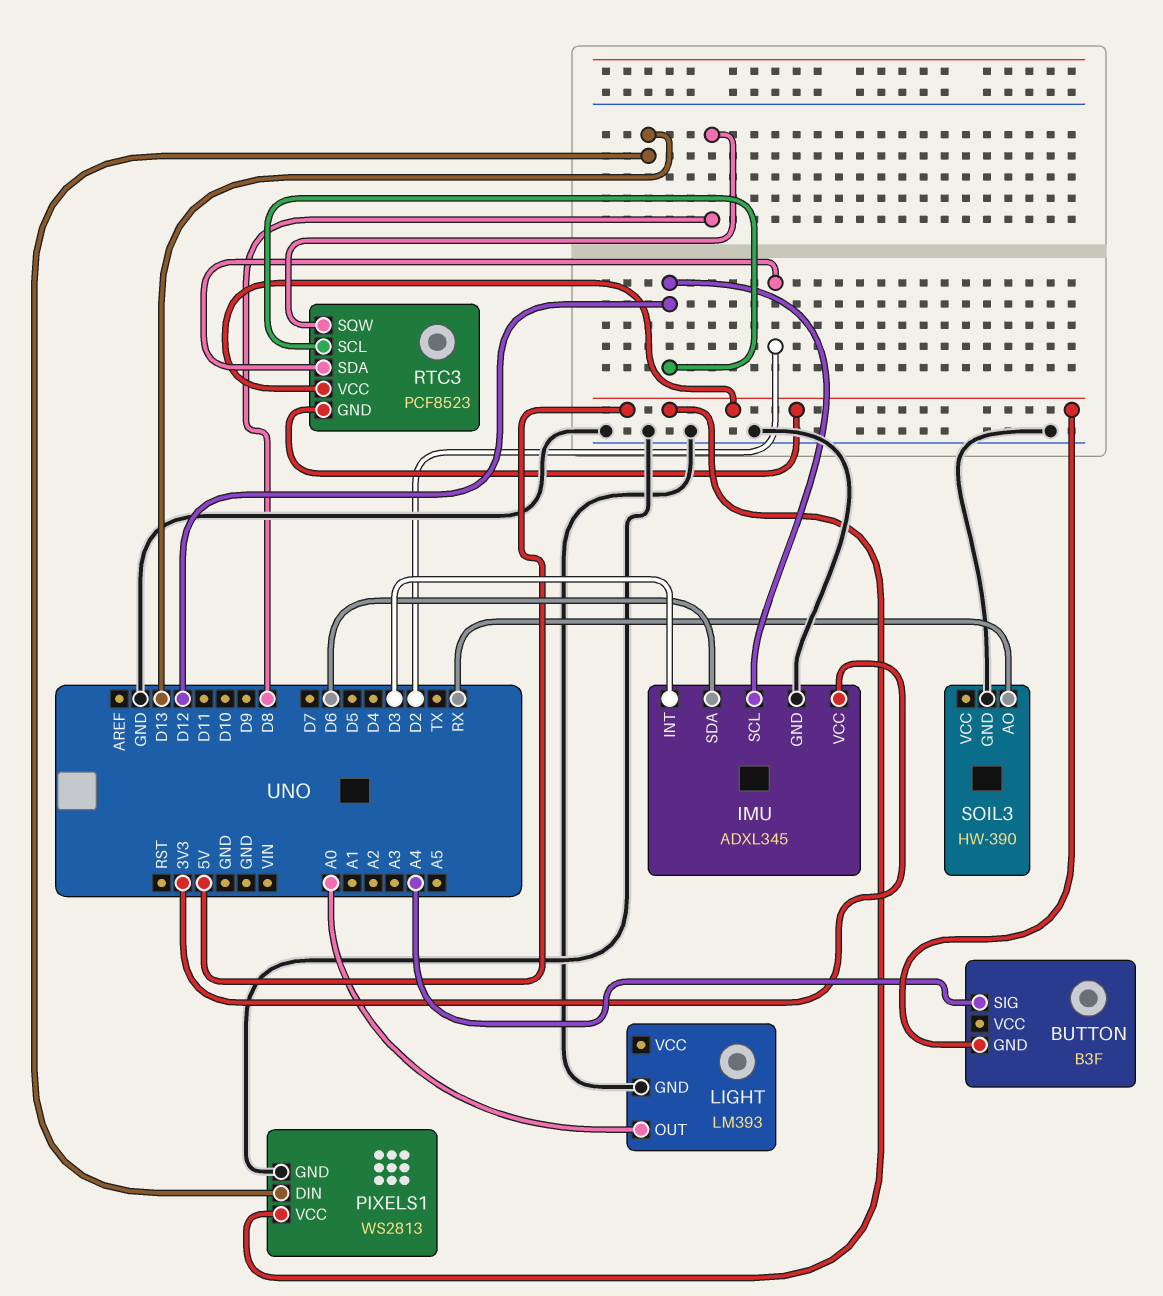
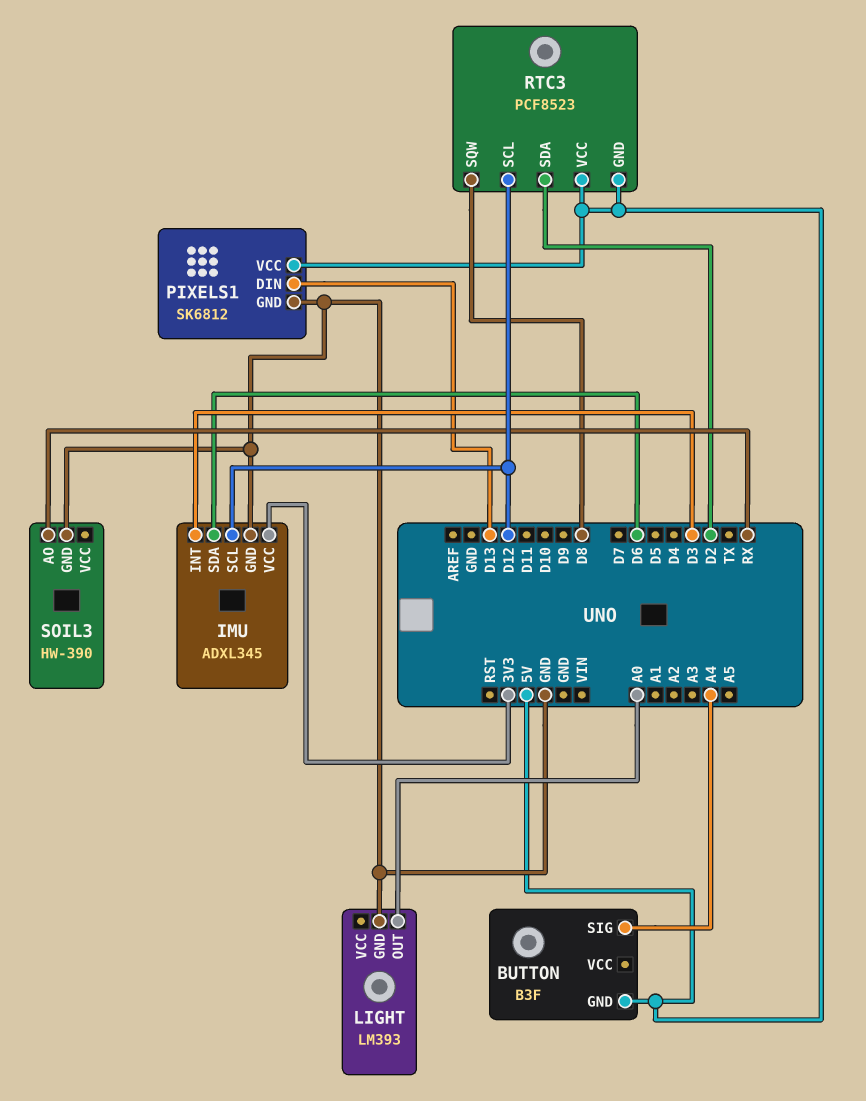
PIXELS1: WS2813 -> SK6812

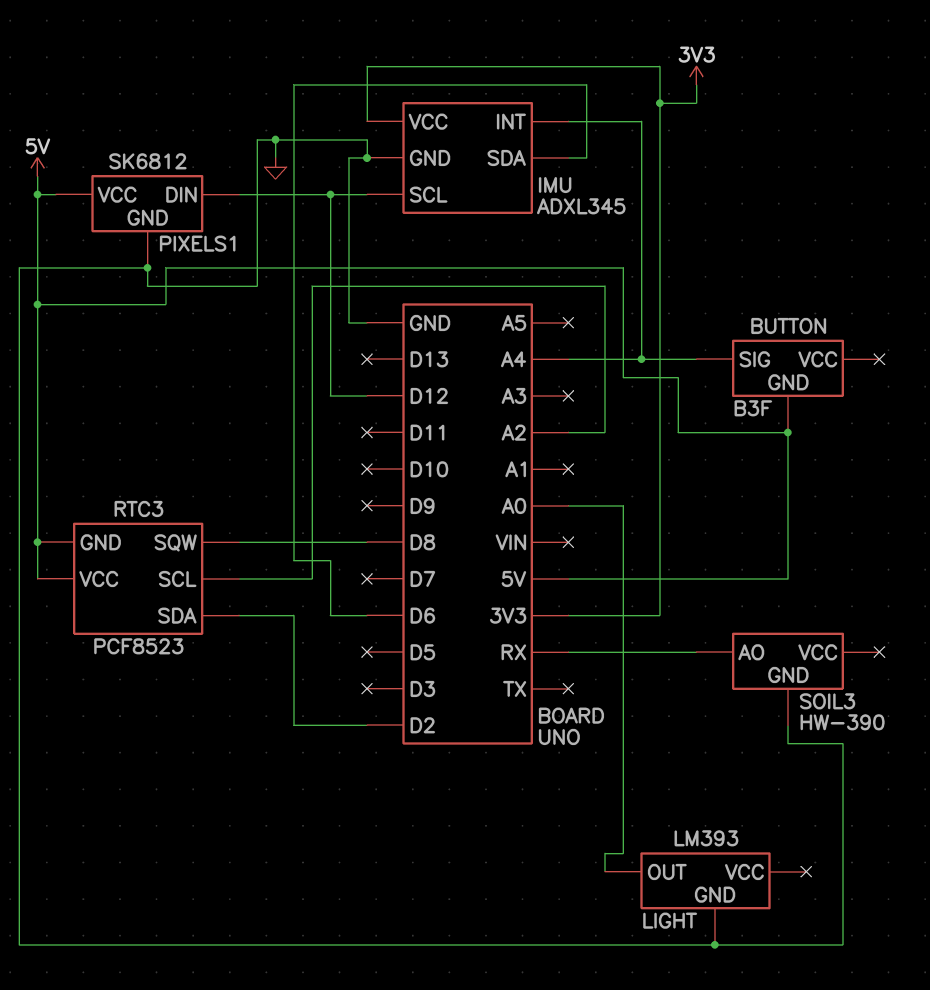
IMU pin INT: D3 -> A4
PIXELS1 pin DIN: D13 -> D12
RTC3 pin SCL: D12 -> A2

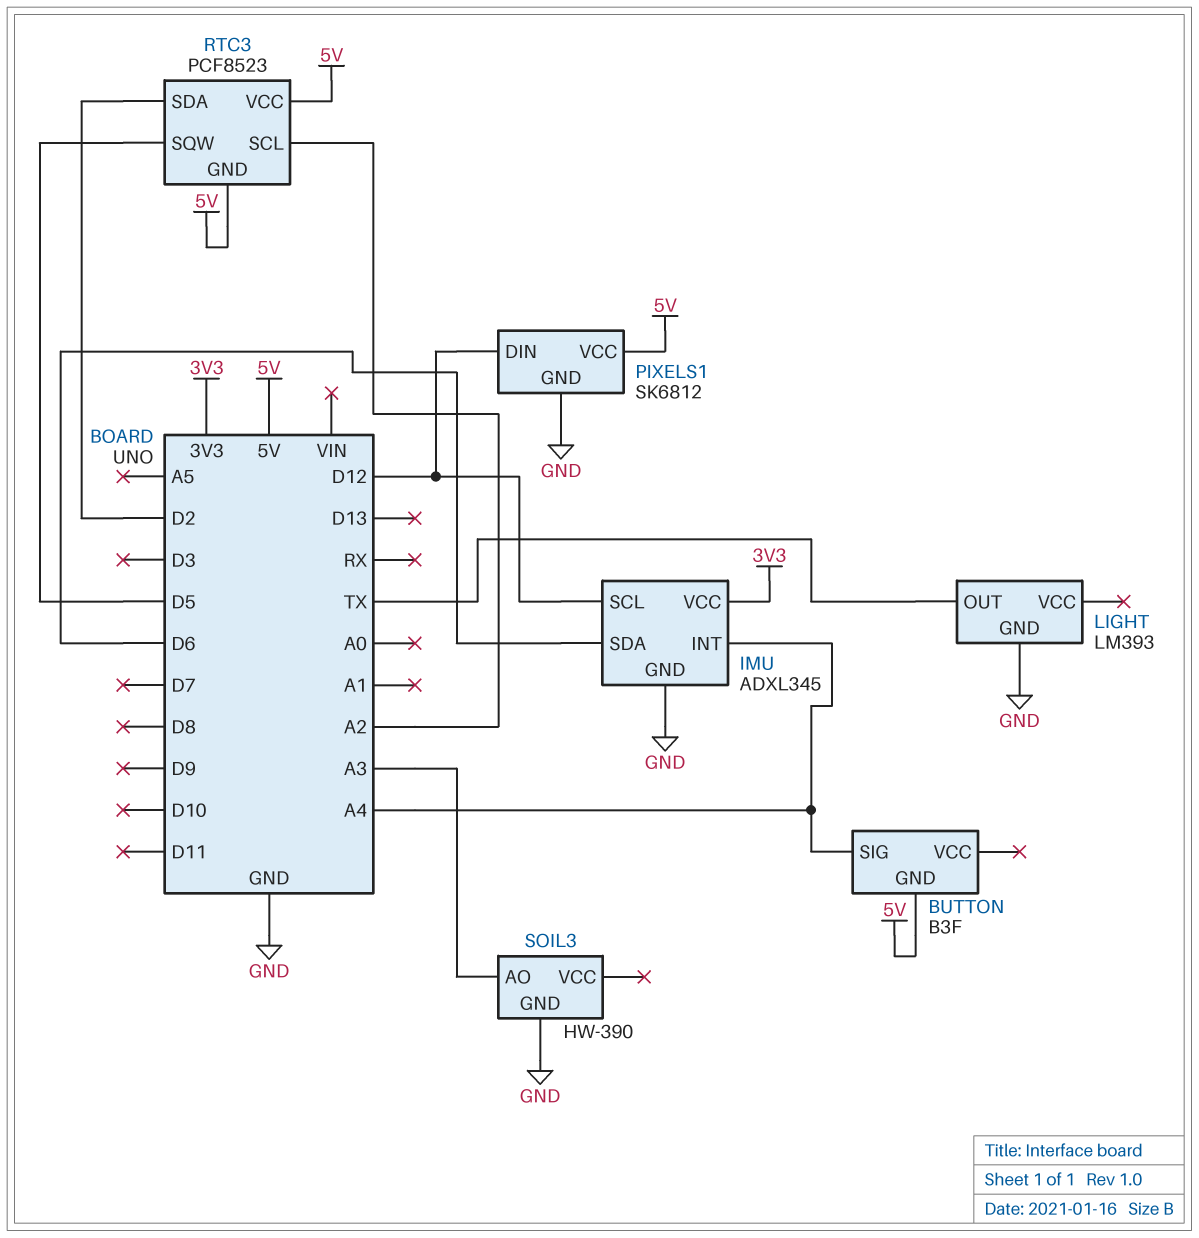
LIGHT pin OUT: A0 -> TX
RTC3 pin SQW: D8 -> D5
SOIL3 pin AO: RX -> A3

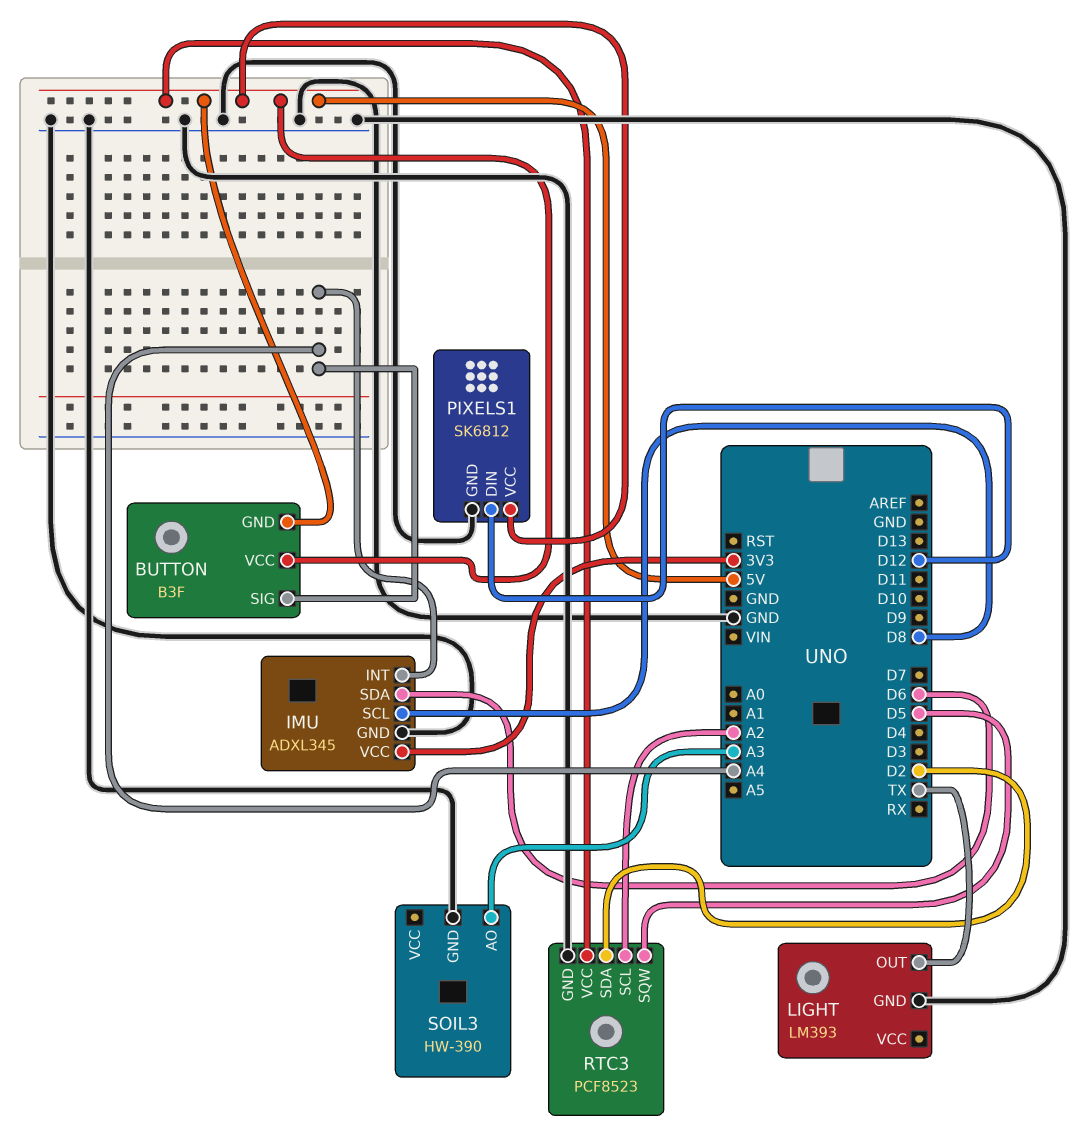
BUTTON pin VCC: none -> 5V
IMU pin SCL: D12 -> D8
RTC3 pin GND: 5V -> GND

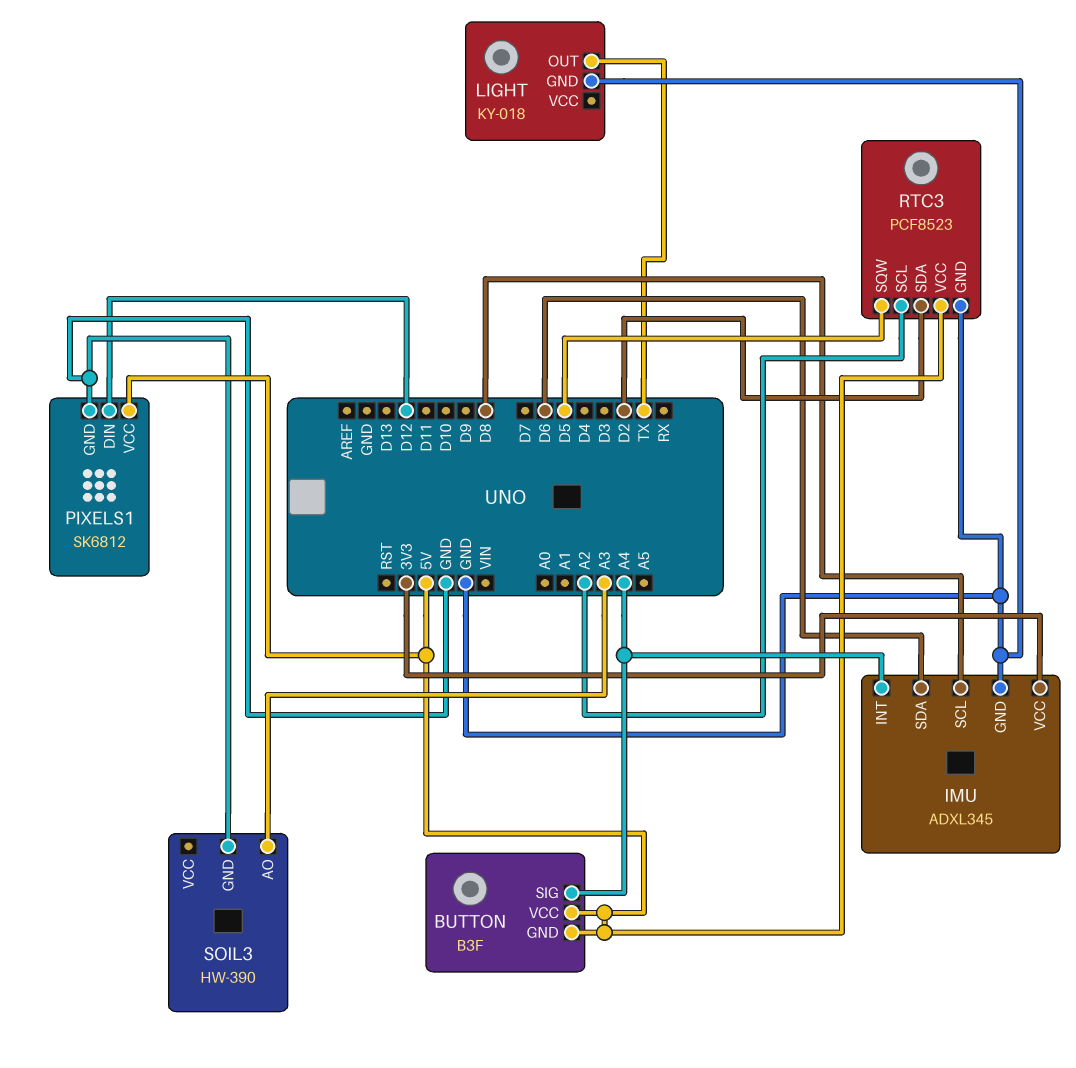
LIGHT: LM393 -> KY-018

